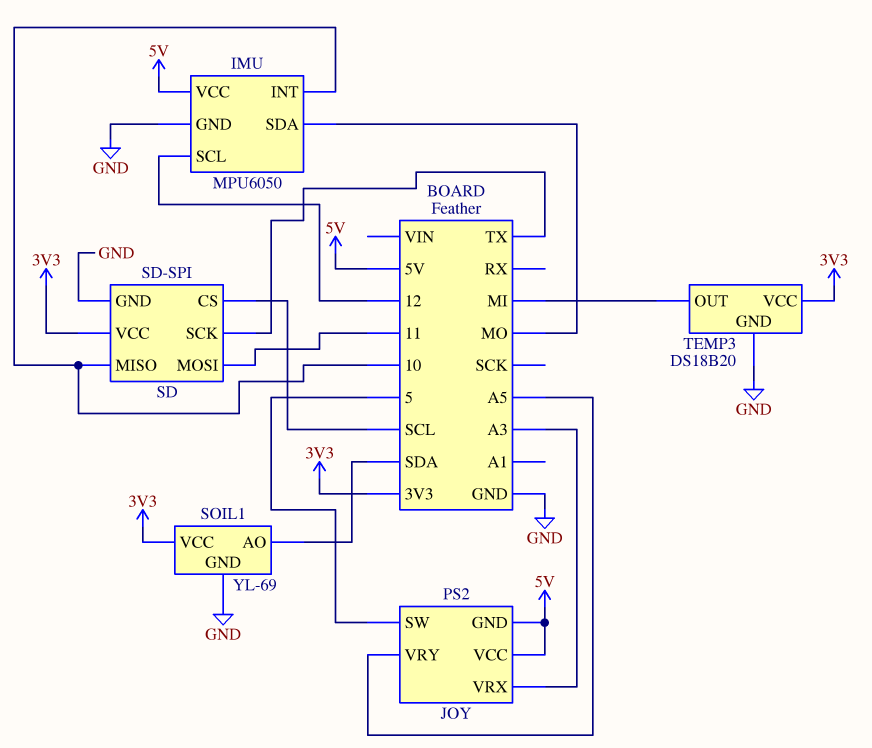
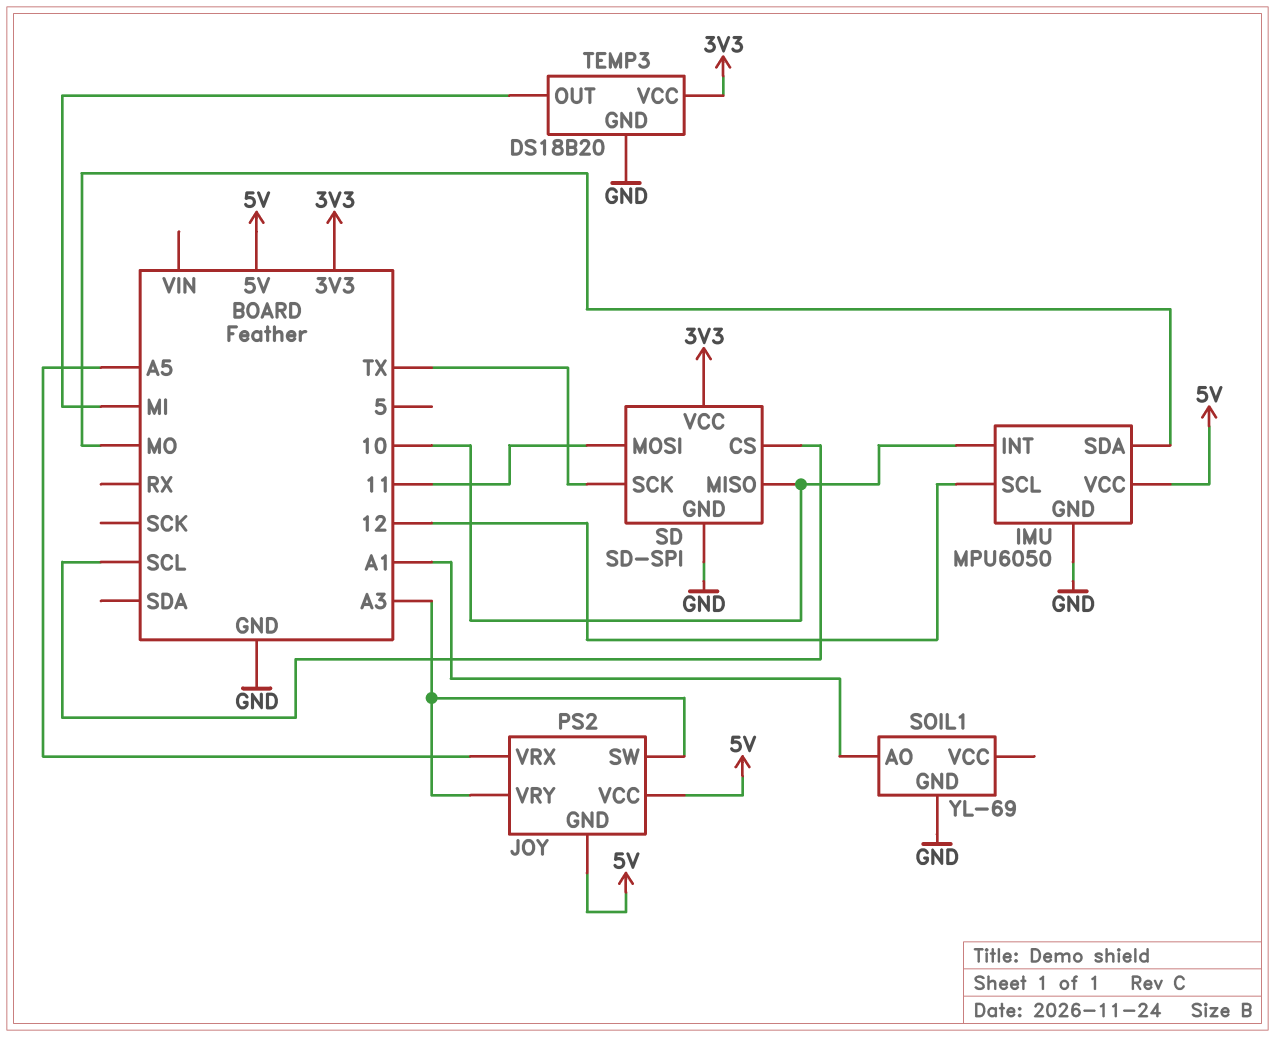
JOY pin SW: 5 -> A3
JOY pin VRX: A3 -> A5
JOY pin VRY: A5 -> A3
SOIL1 pin AO: SDA -> A1
SOIL1 pin VCC: 3V3 -> none

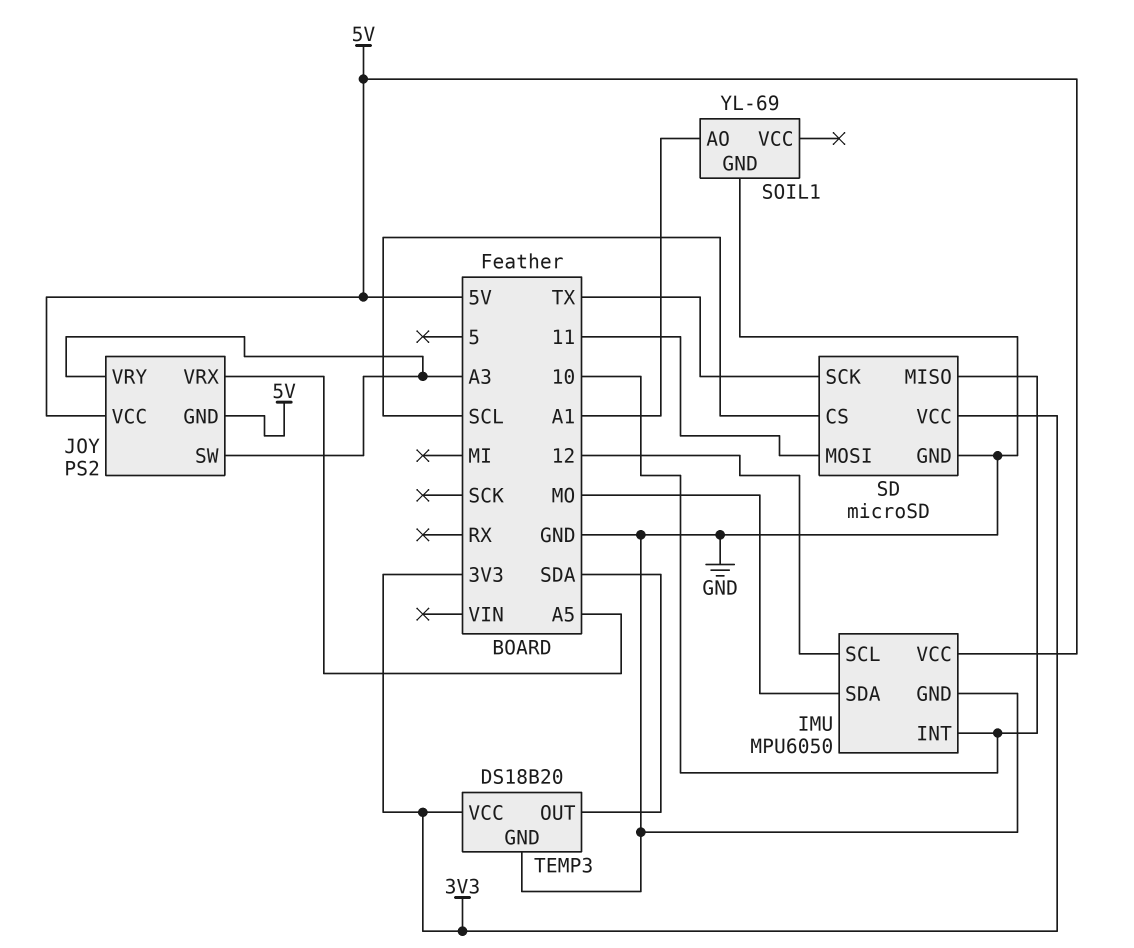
SD: SD-SPI -> microSD
TEMP3 pin OUT: MI -> SDA

